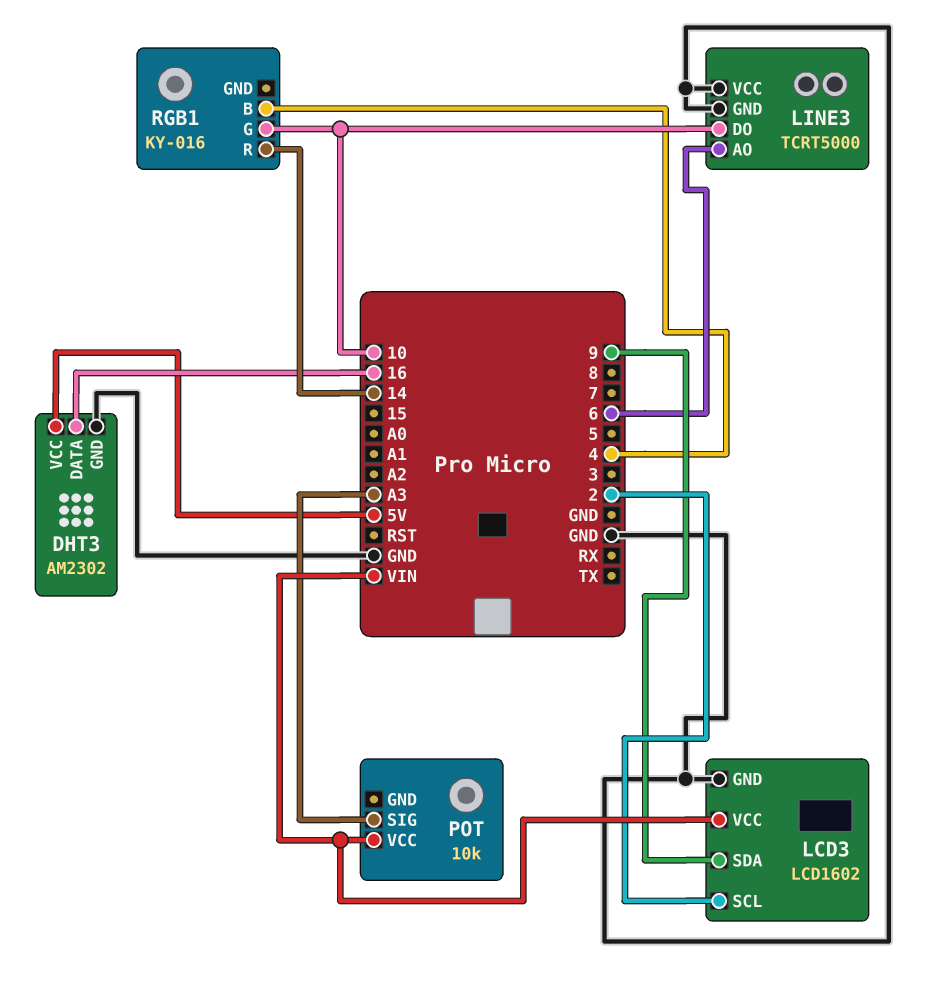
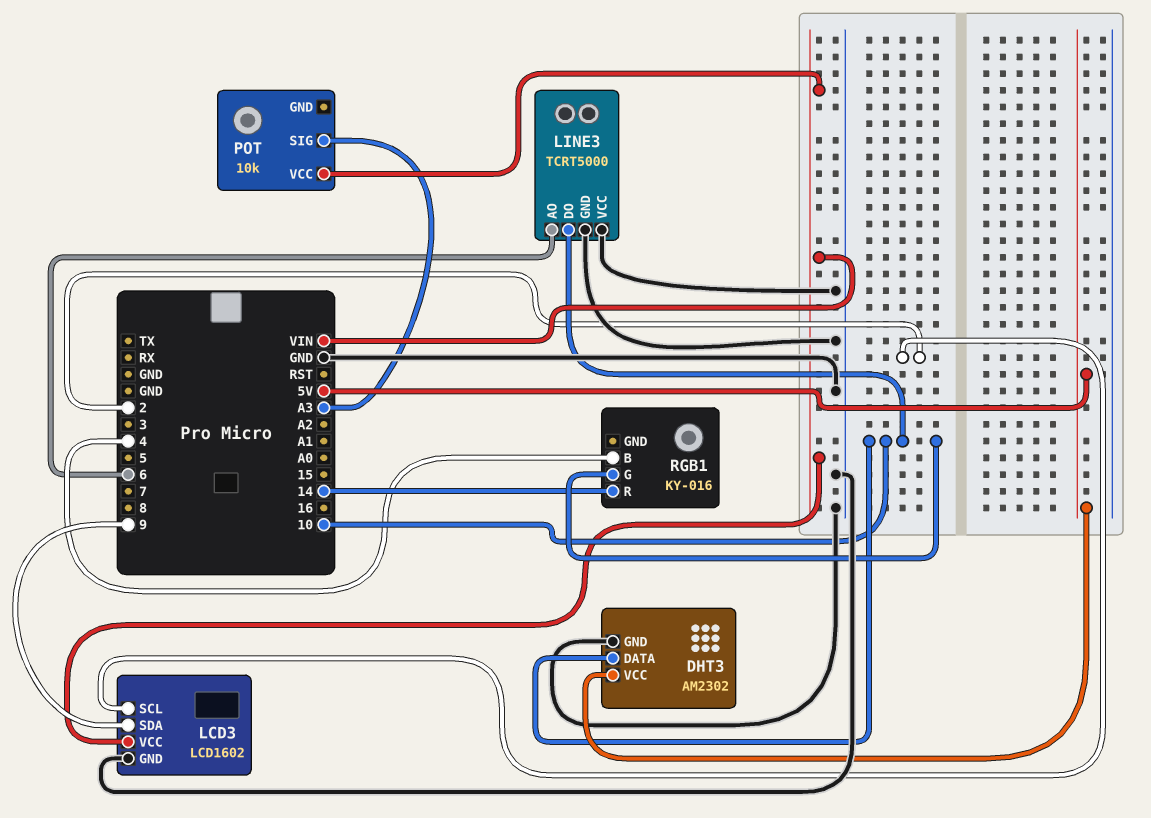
DHT3 pin DATA: 16 -> 10

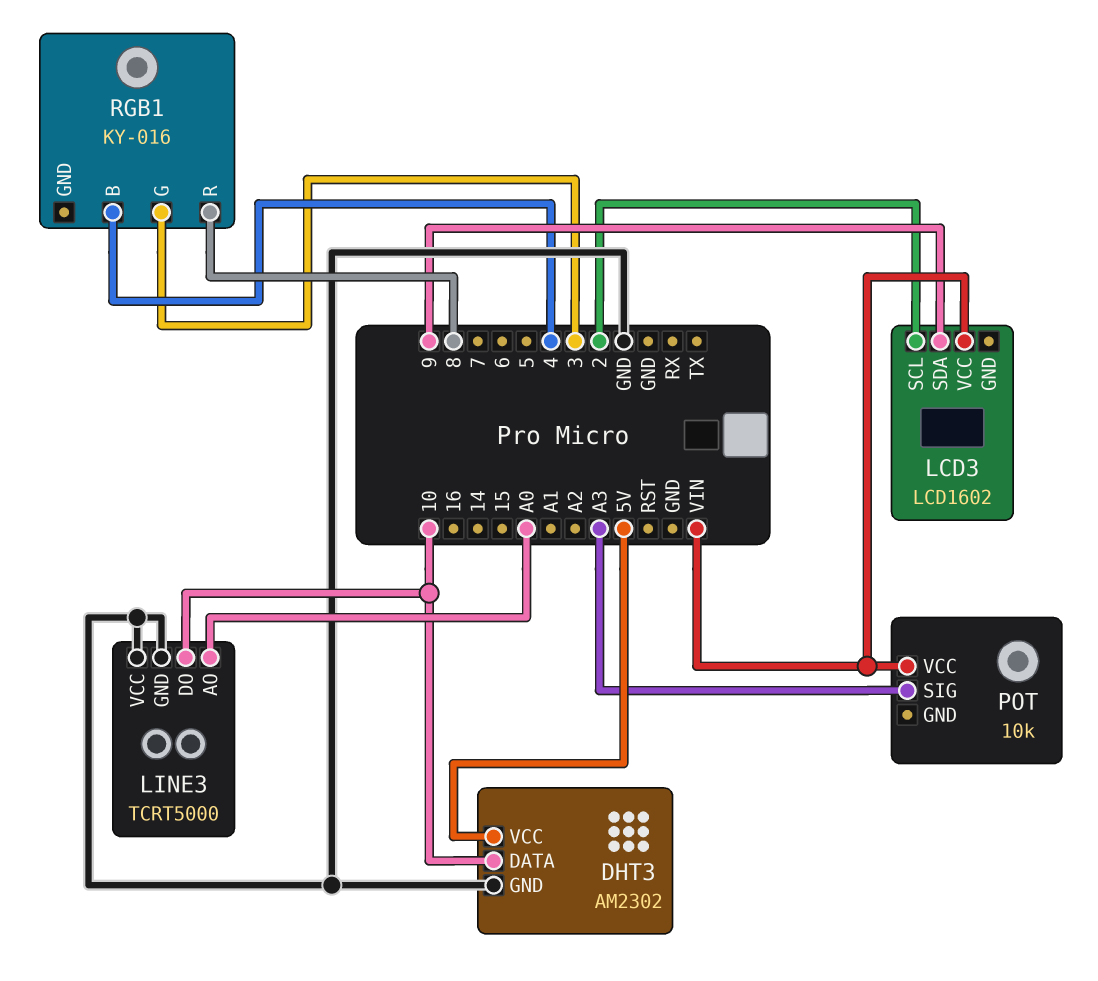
LCD3 pin GND: GND -> none
LINE3 pin AO: 6 -> A0
RGB1 pin G: 10 -> 3
RGB1 pin R: 14 -> 8

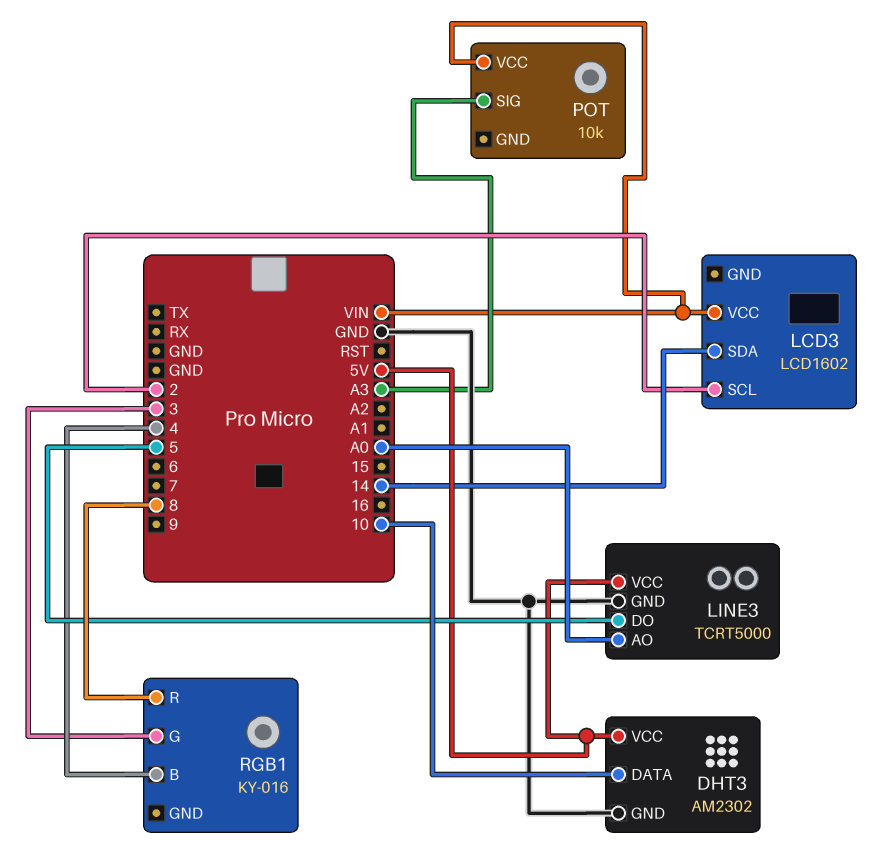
LCD3 pin SDA: 9 -> 14
LINE3 pin DO: 10 -> 5
LINE3 pin VCC: GND -> 5V

